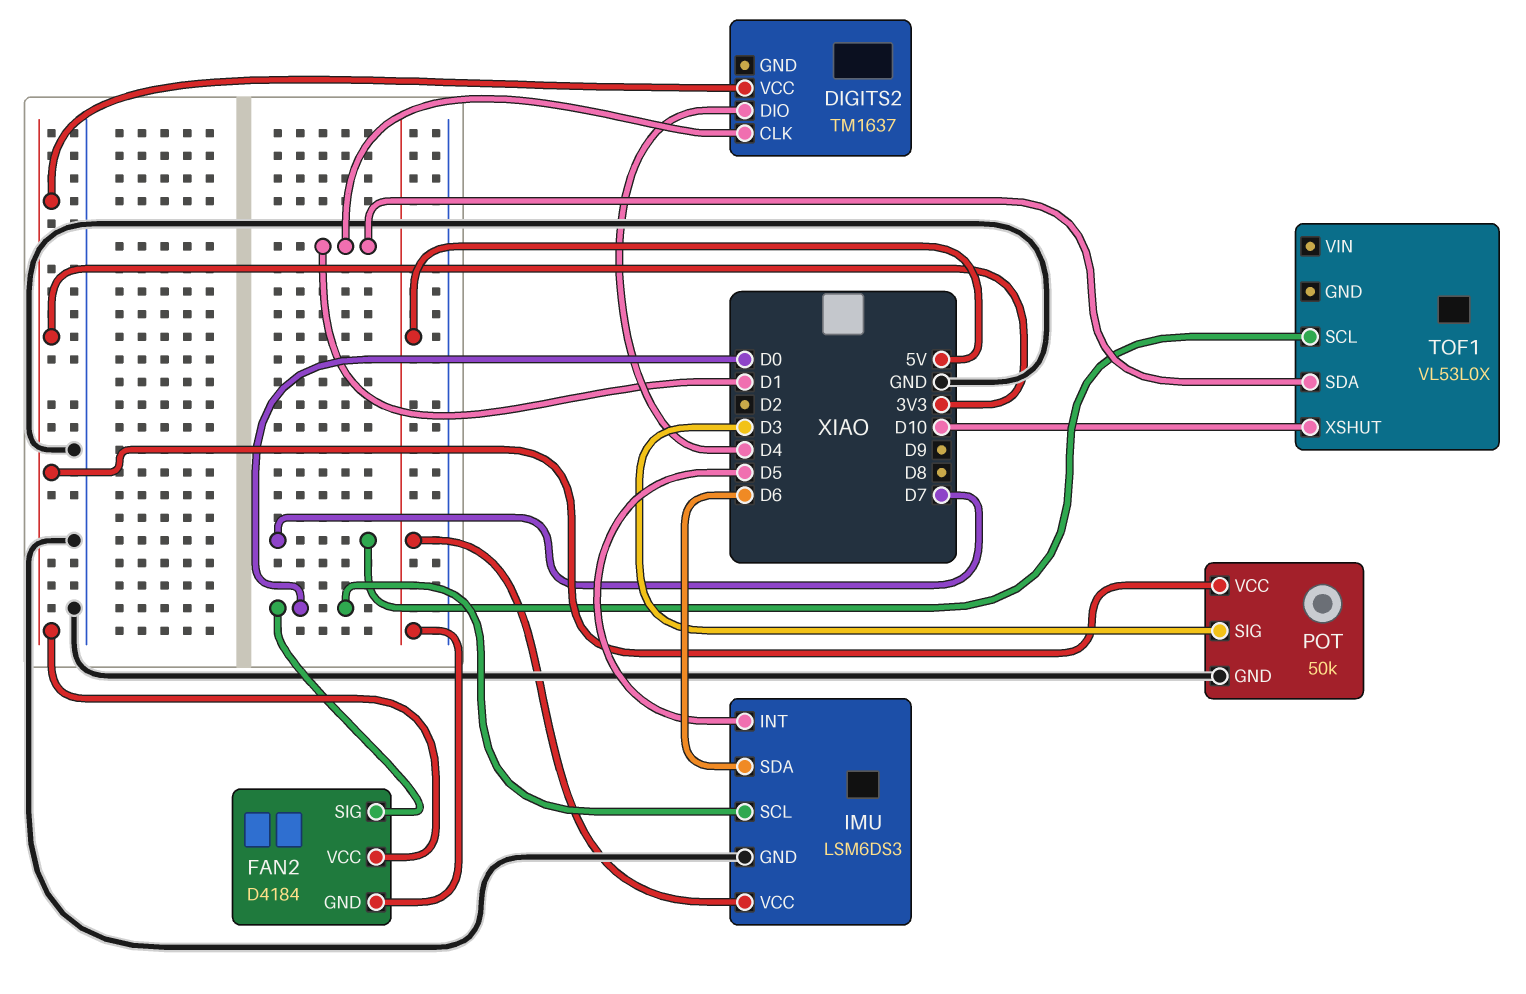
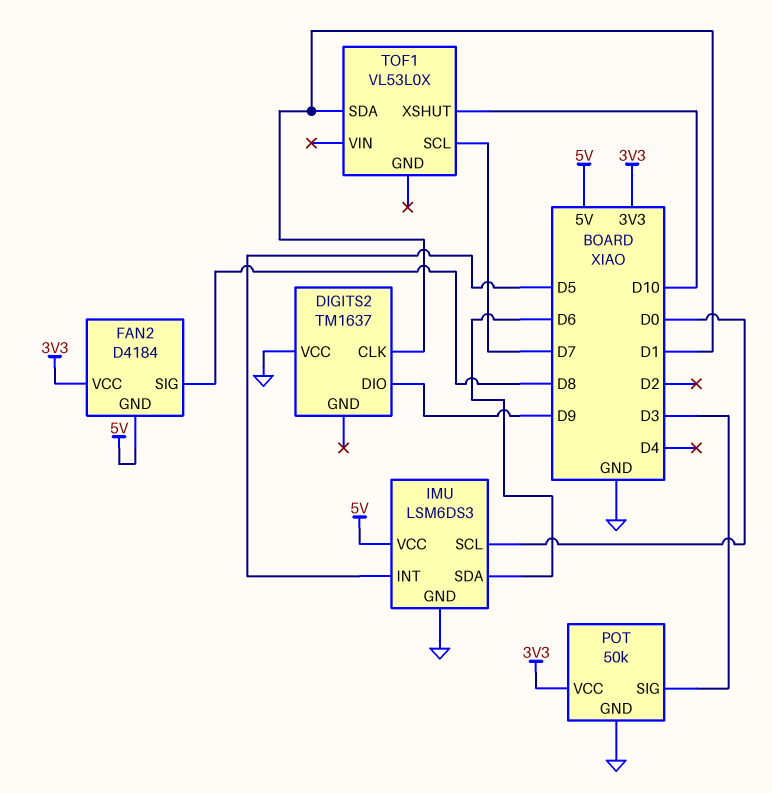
DIGITS2 pin DIO: D4 -> D9
DIGITS2 pin VCC: 3V3 -> GND
FAN2 pin SIG: D0 -> D8

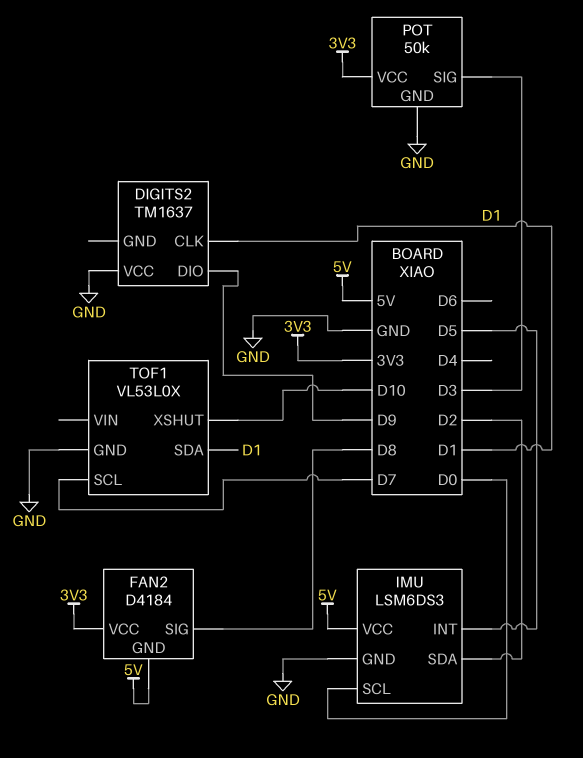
IMU pin SDA: D6 -> D2
TOF1 pin GND: none -> GND

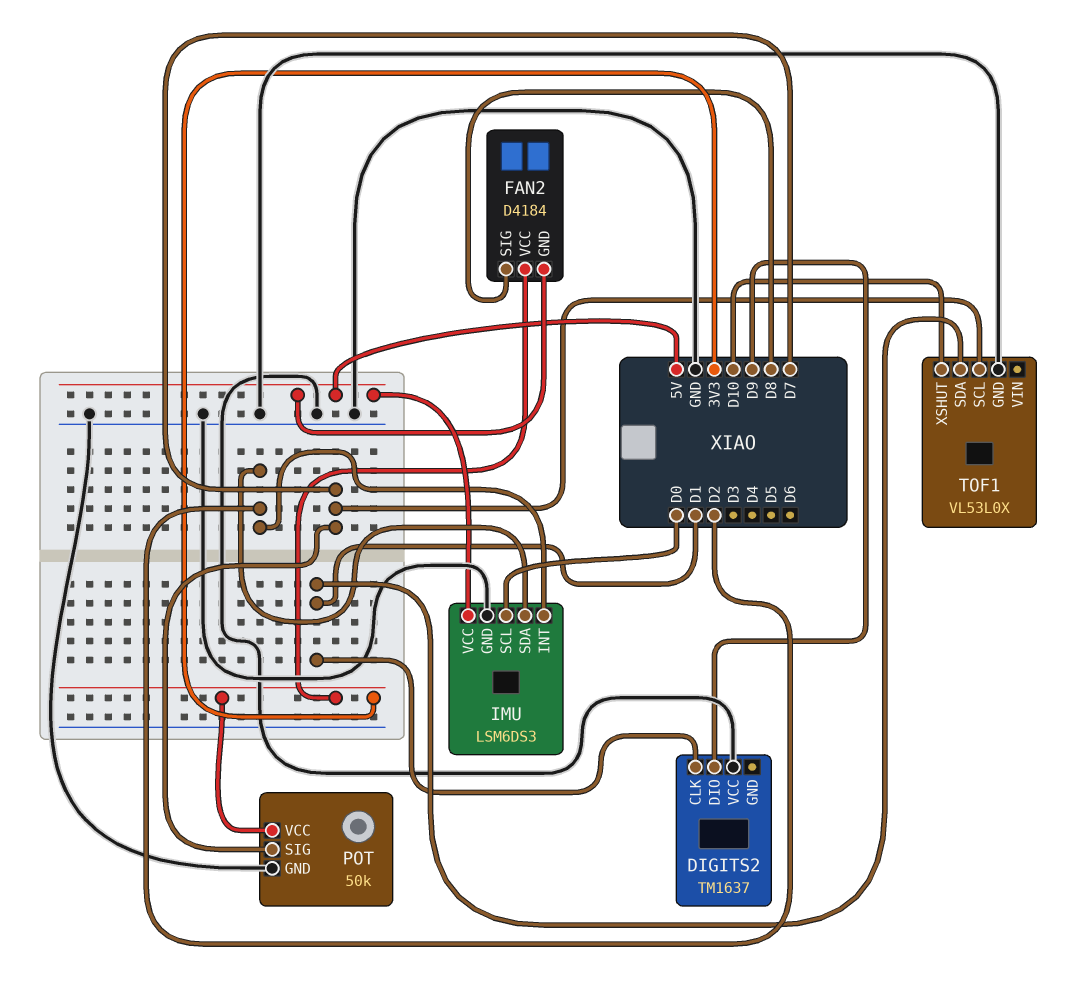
IMU pin INT: D5 -> D2
POT pin SIG: D3 -> D7

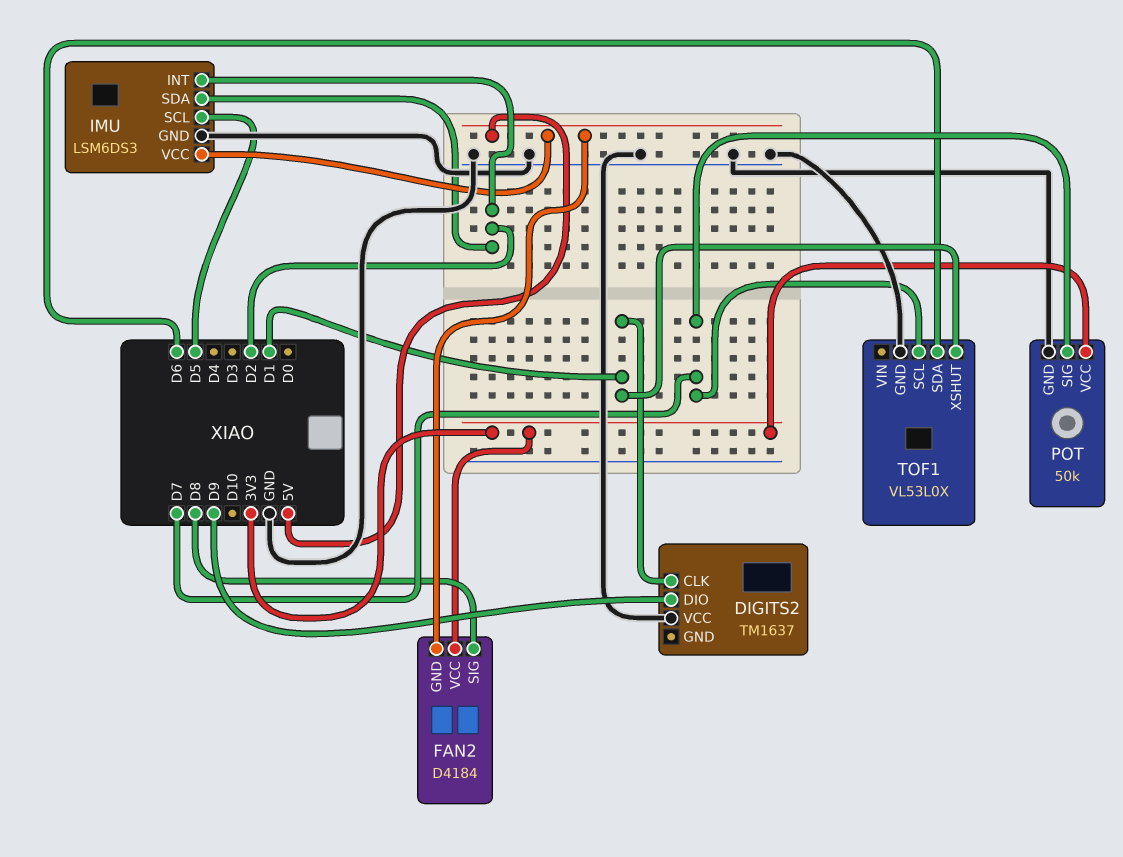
IMU pin SCL: D0 -> D5
TOF1 pin SDA: D1 -> D6
TOF1 pin XSHUT: D10 -> D1

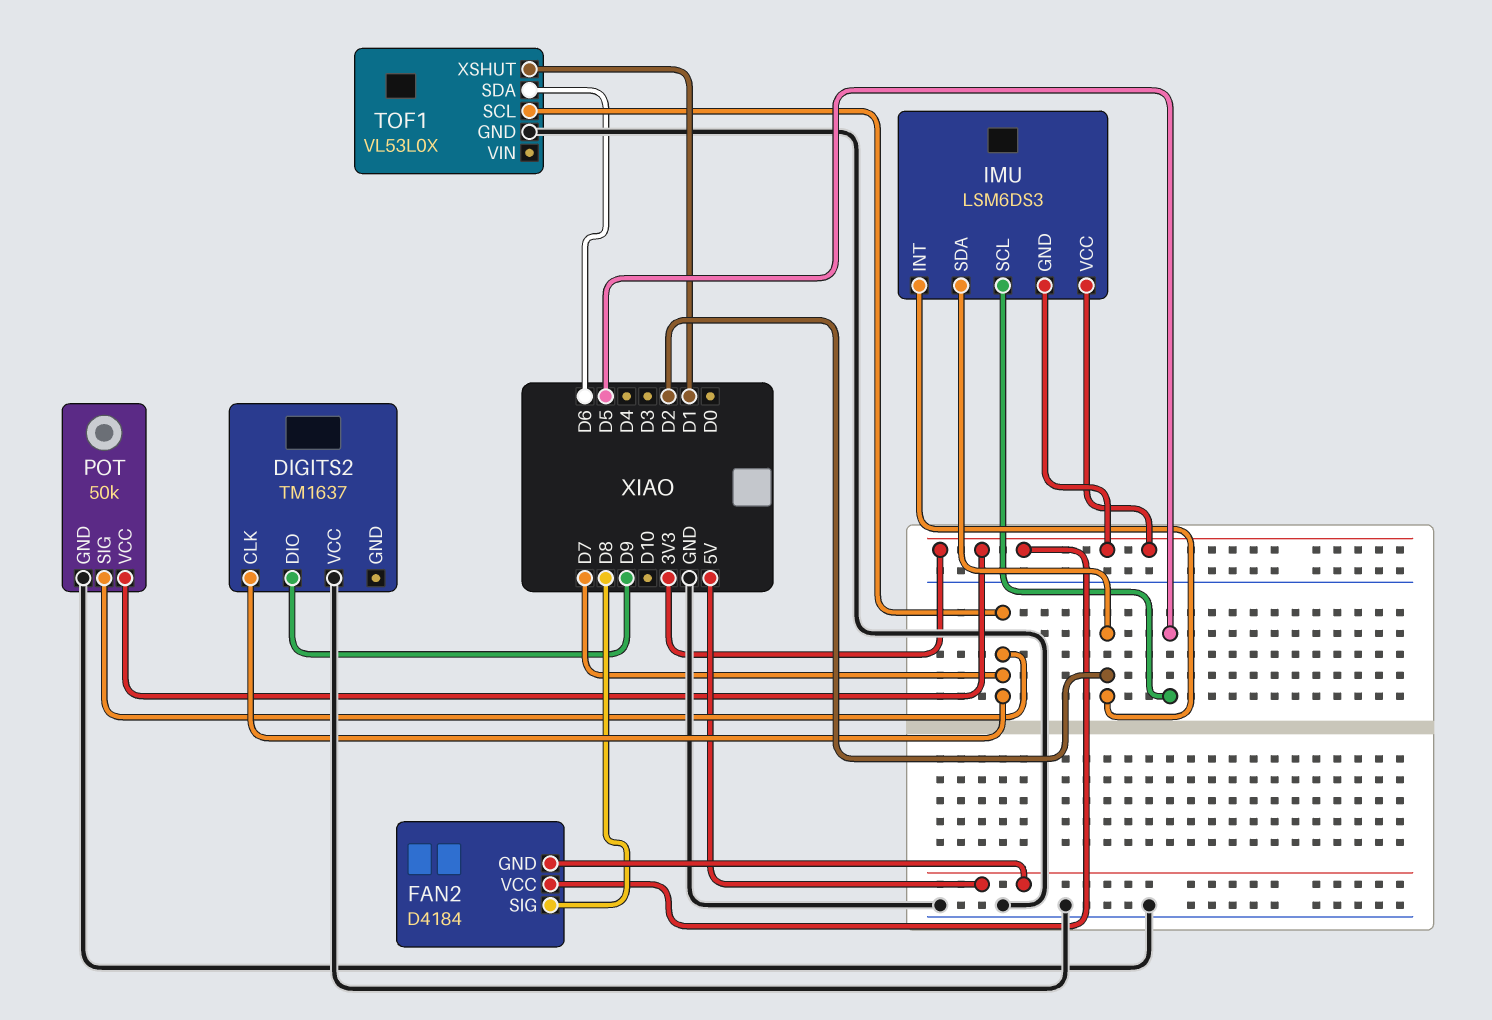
DIGITS2 pin CLK: D1 -> D7
IMU pin GND: GND -> 3V3
IMU pin VCC: 5V -> 3V3

